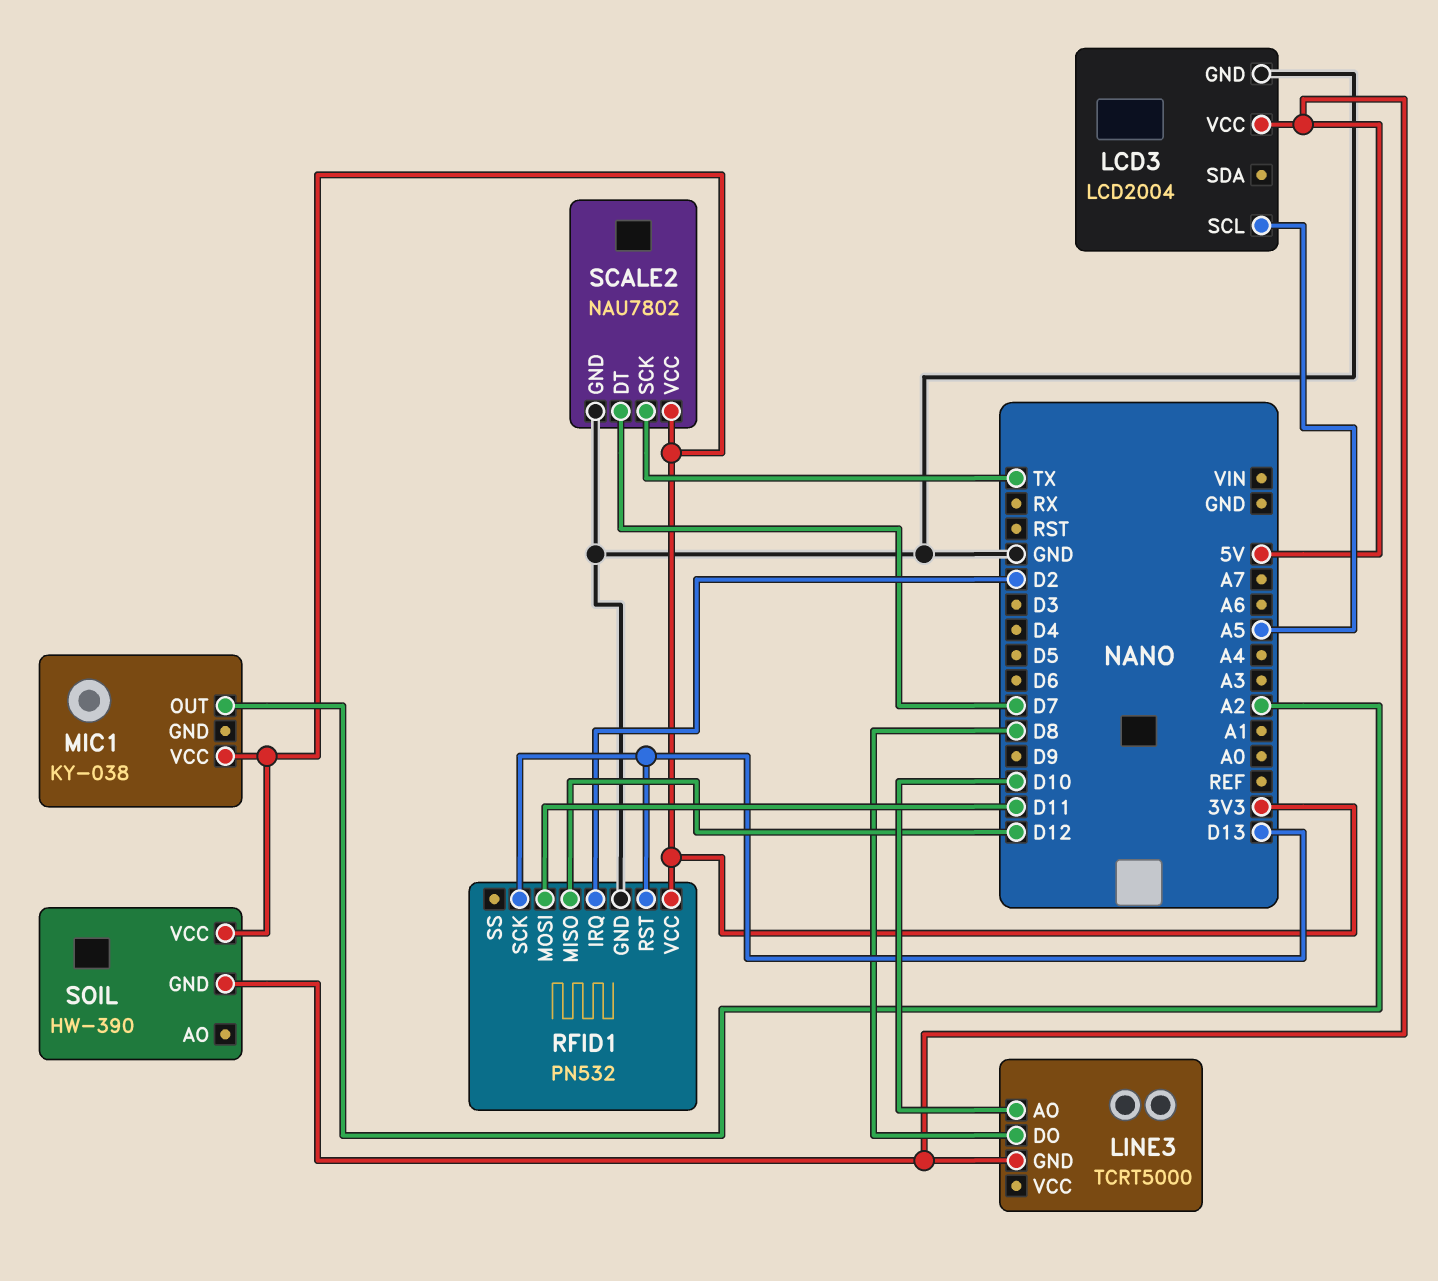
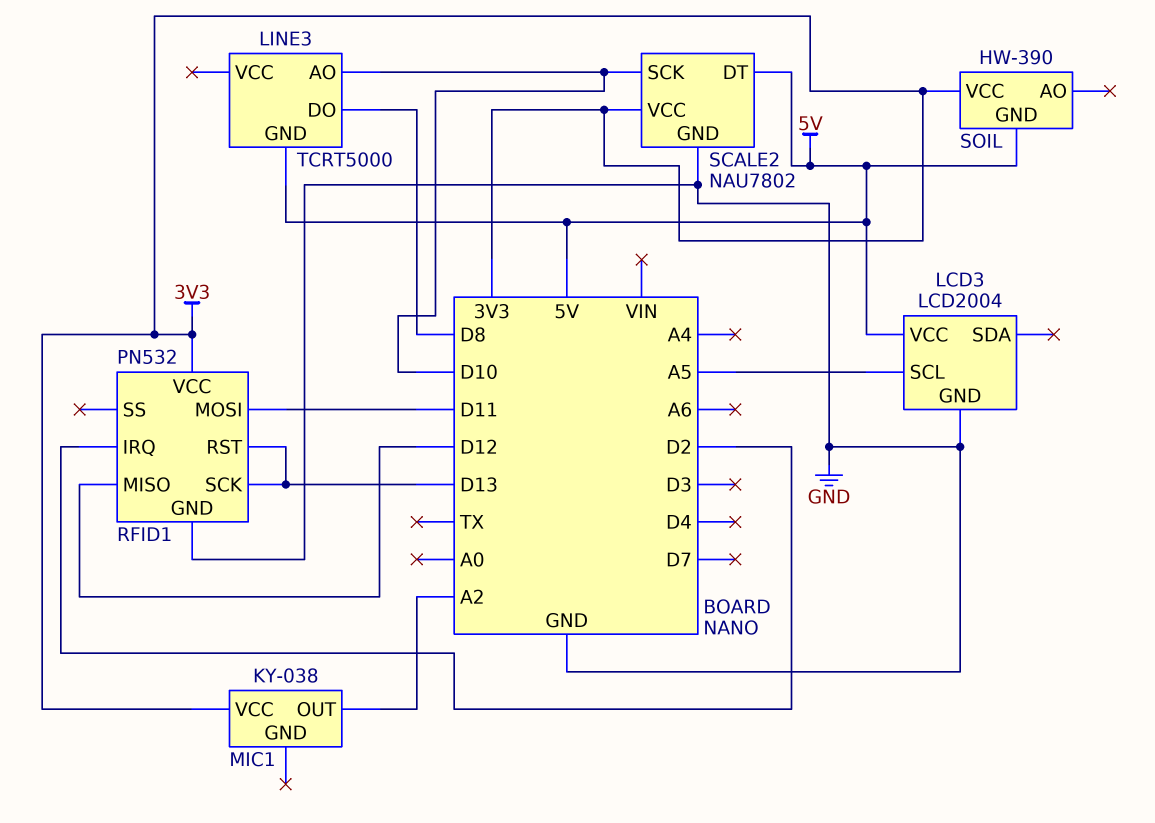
SCALE2 pin DT: D7 -> 5V
SCALE2 pin SCK: TX -> D10

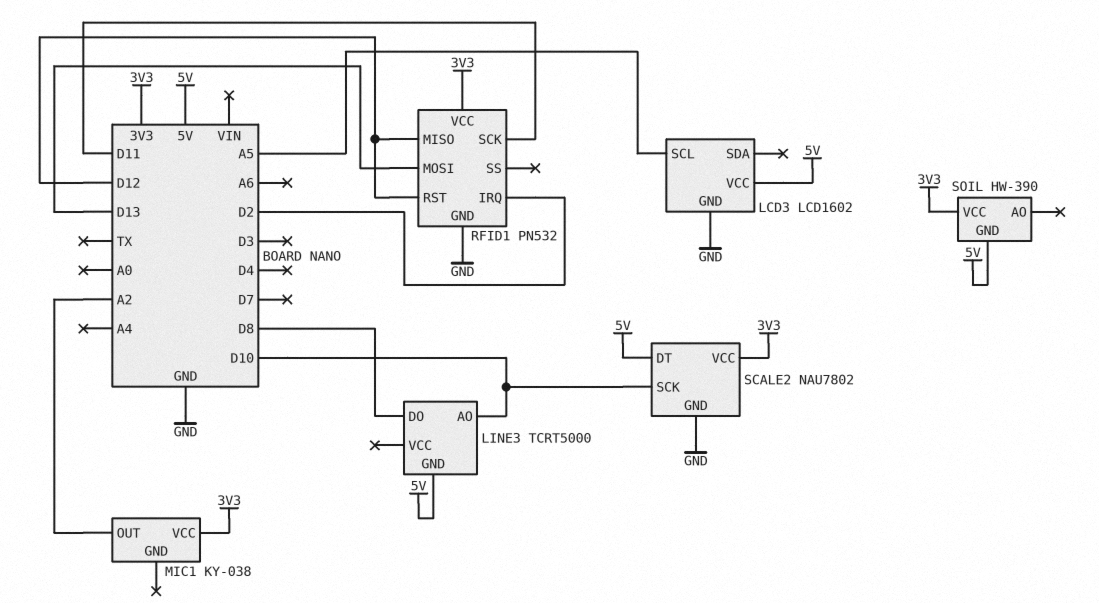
LCD3: LCD2004 -> LCD1602
RFID1 pin MOSI: D11 -> D13
RFID1 pin RST: D13 -> D12
RFID1 pin SCK: D13 -> D11

